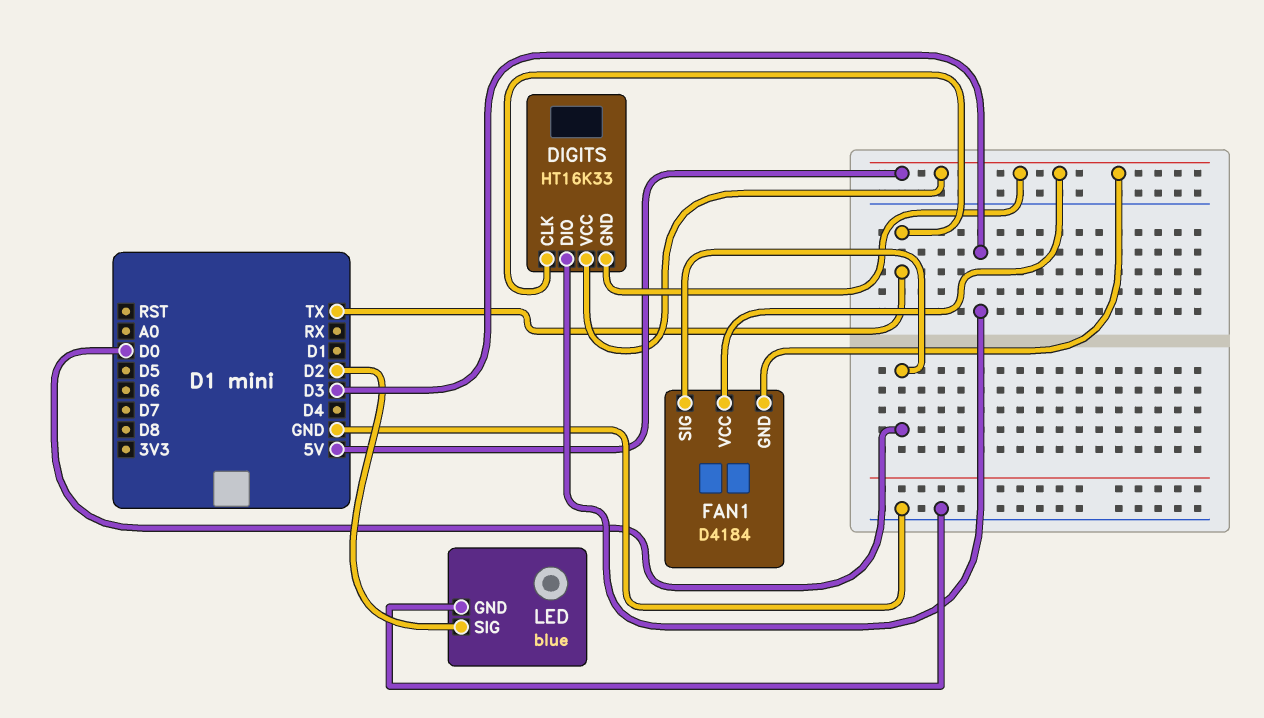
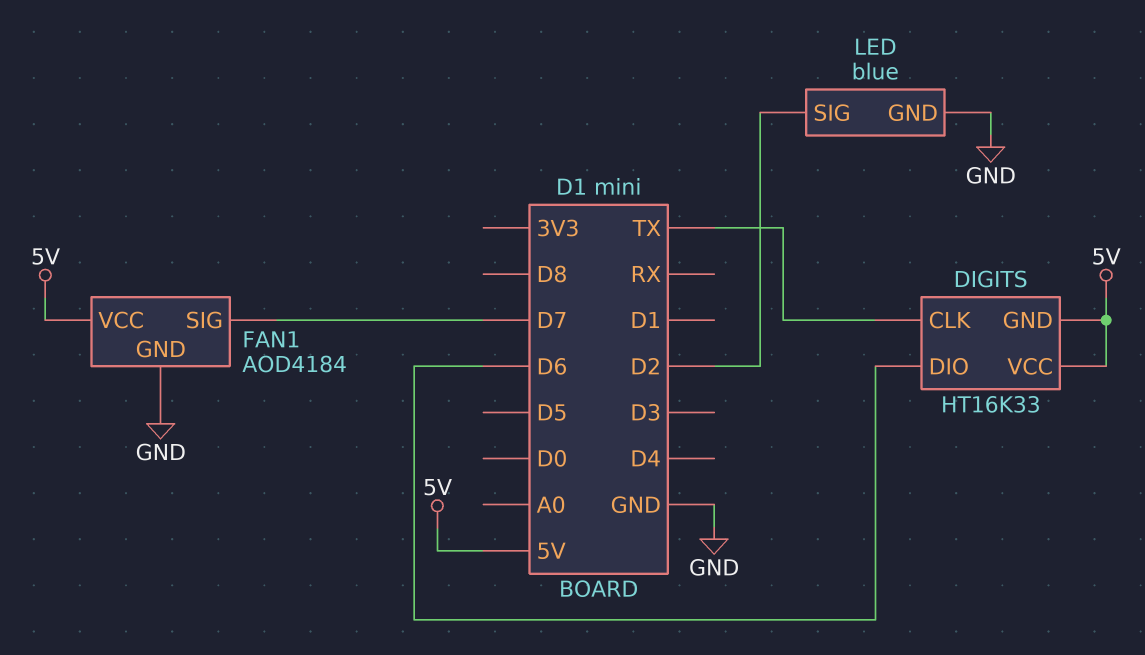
DIGITS pin DIO: D3 -> D6
FAN1: D4184 -> AOD4184
FAN1 pin GND: 5V -> GND
FAN1 pin SIG: D0 -> D7

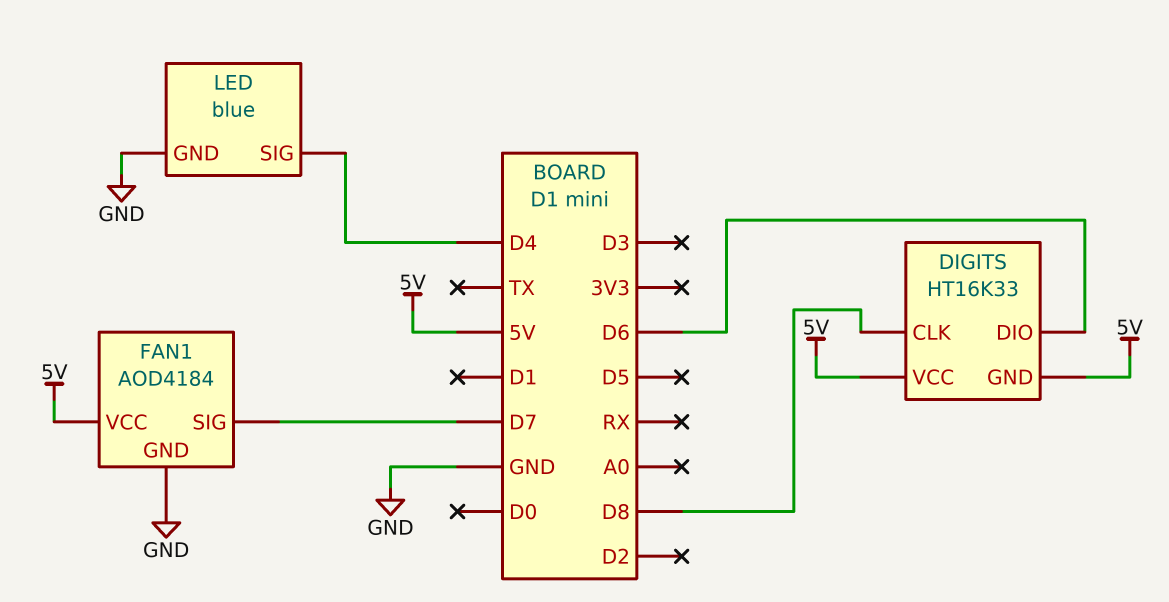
DIGITS pin CLK: TX -> D8
LED pin SIG: D2 -> D4

